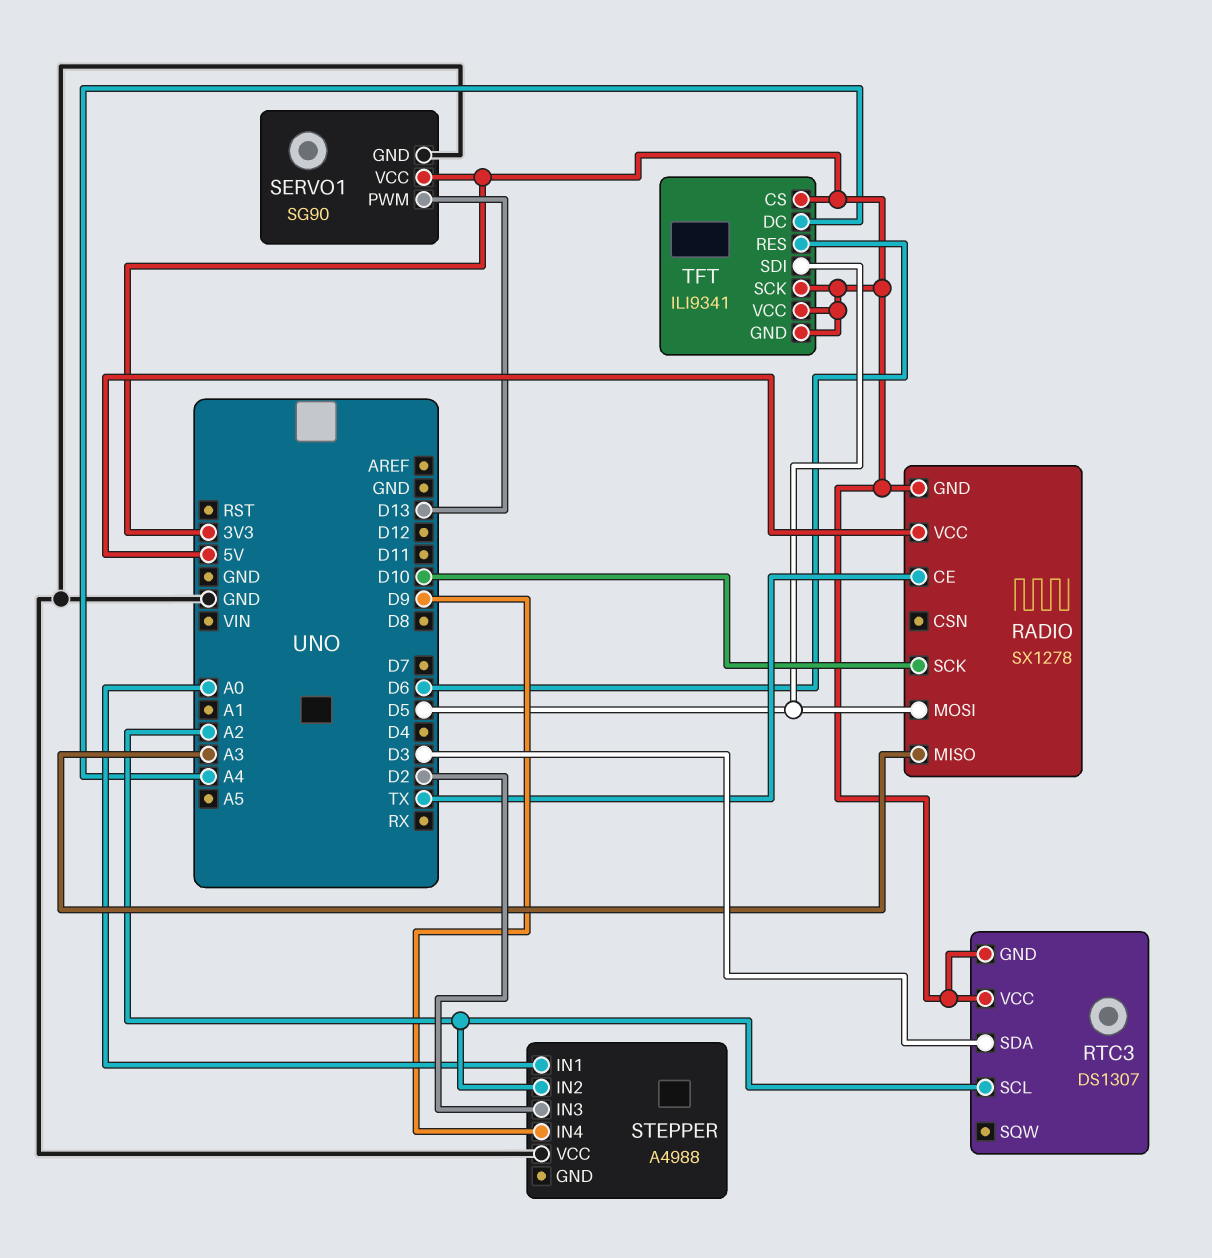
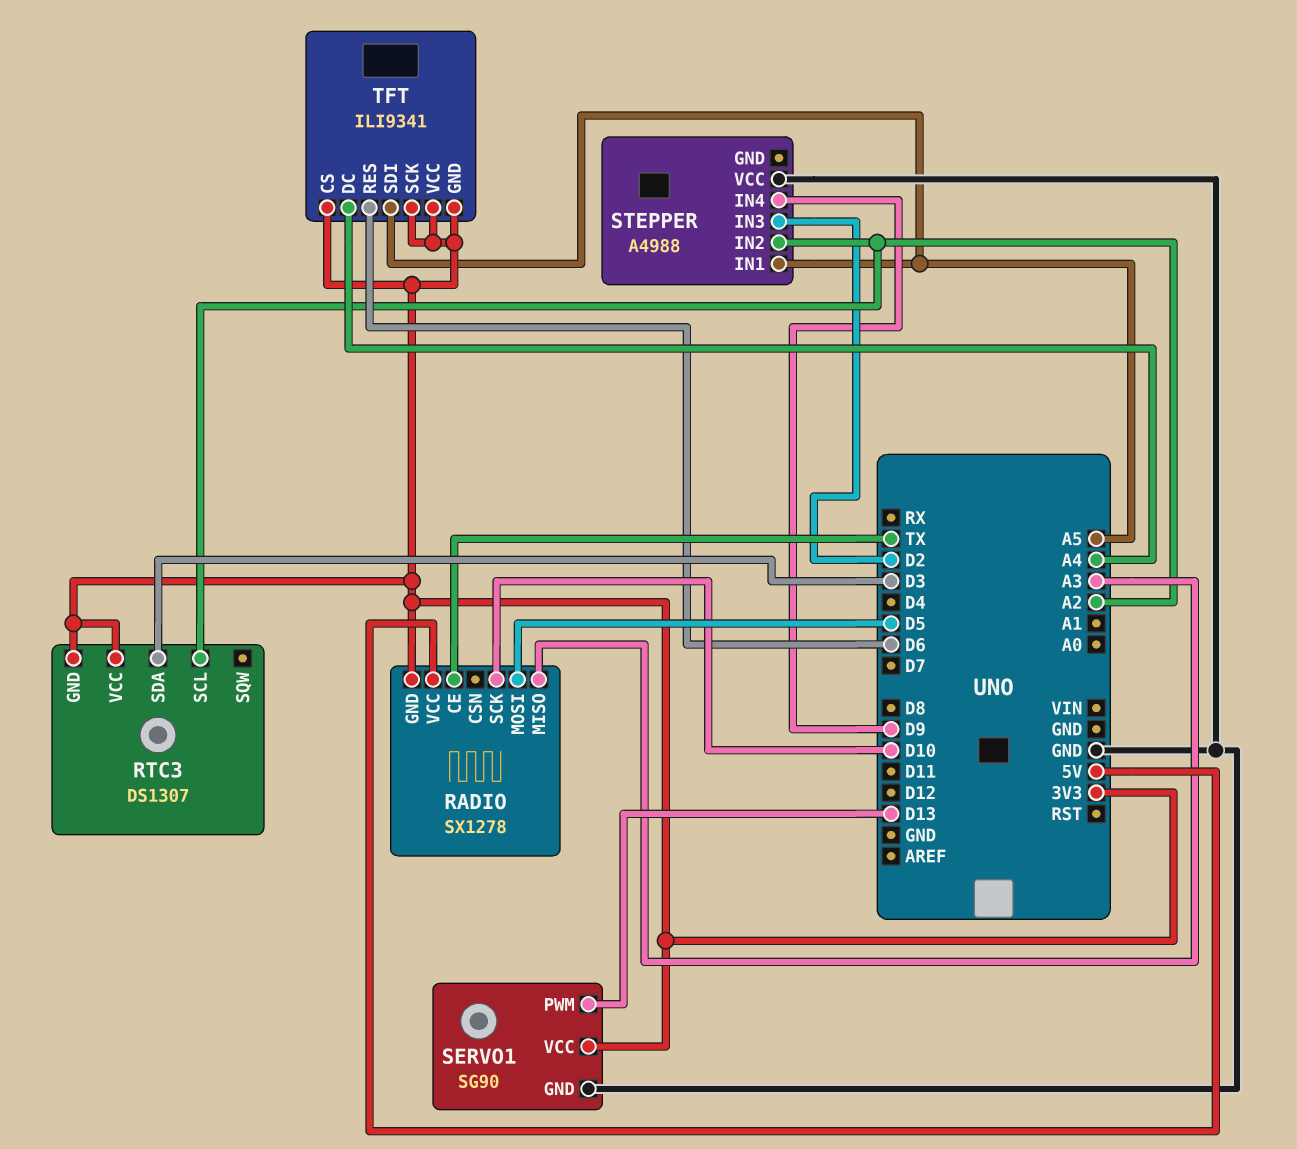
STEPPER pin IN1: A0 -> A5
TFT pin SDI: D5 -> A5

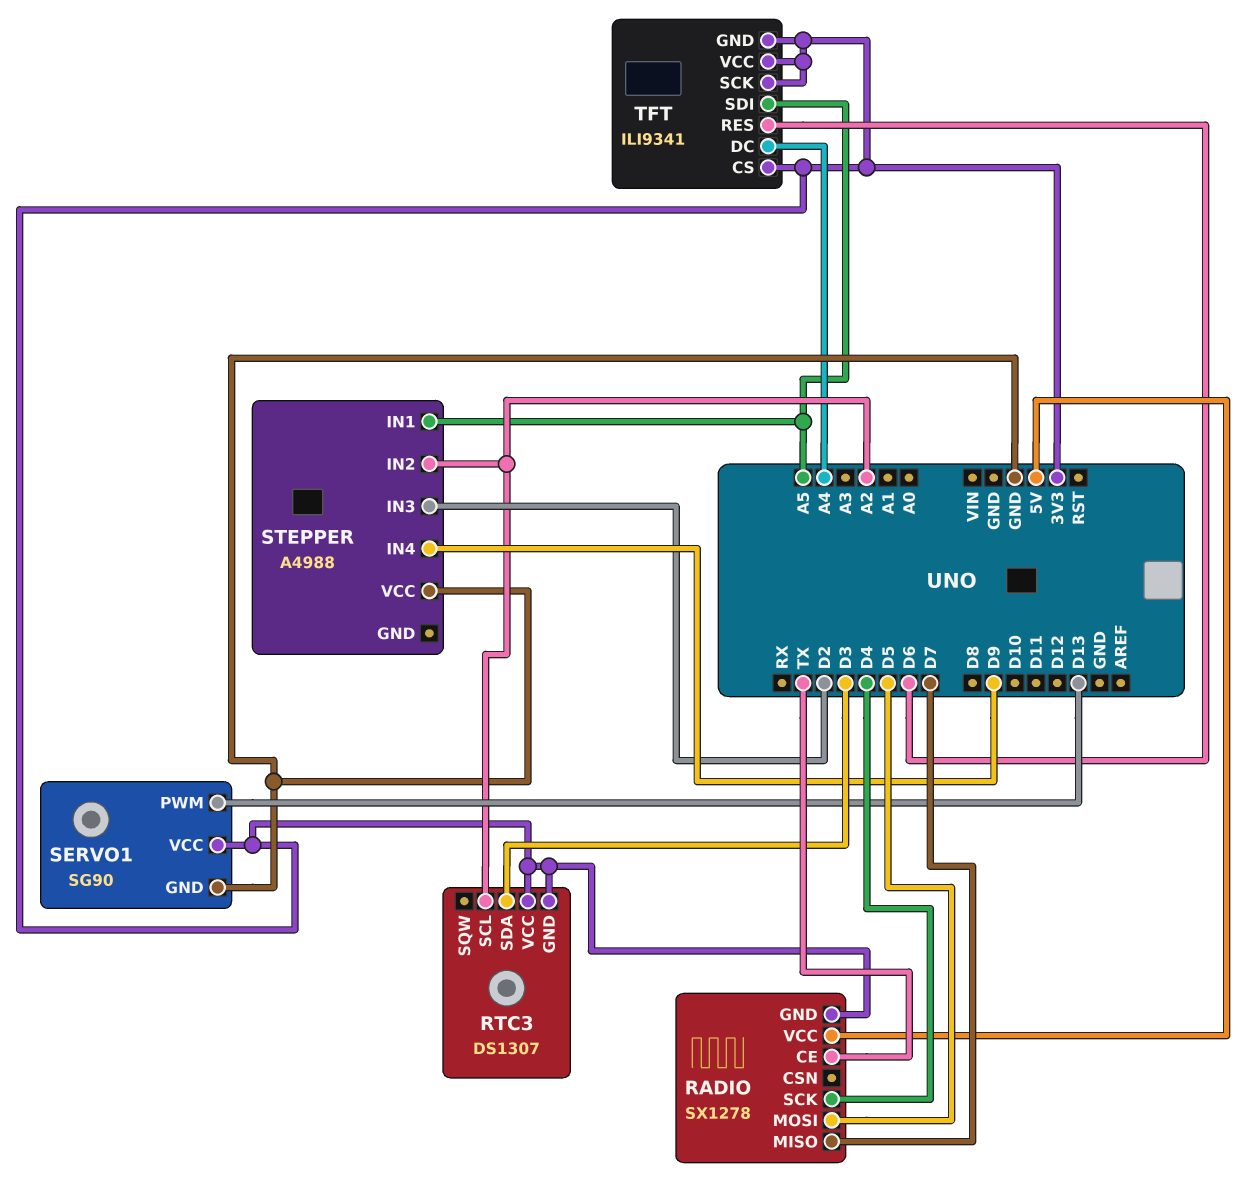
RADIO pin MISO: A3 -> D7
RADIO pin SCK: D10 -> D4

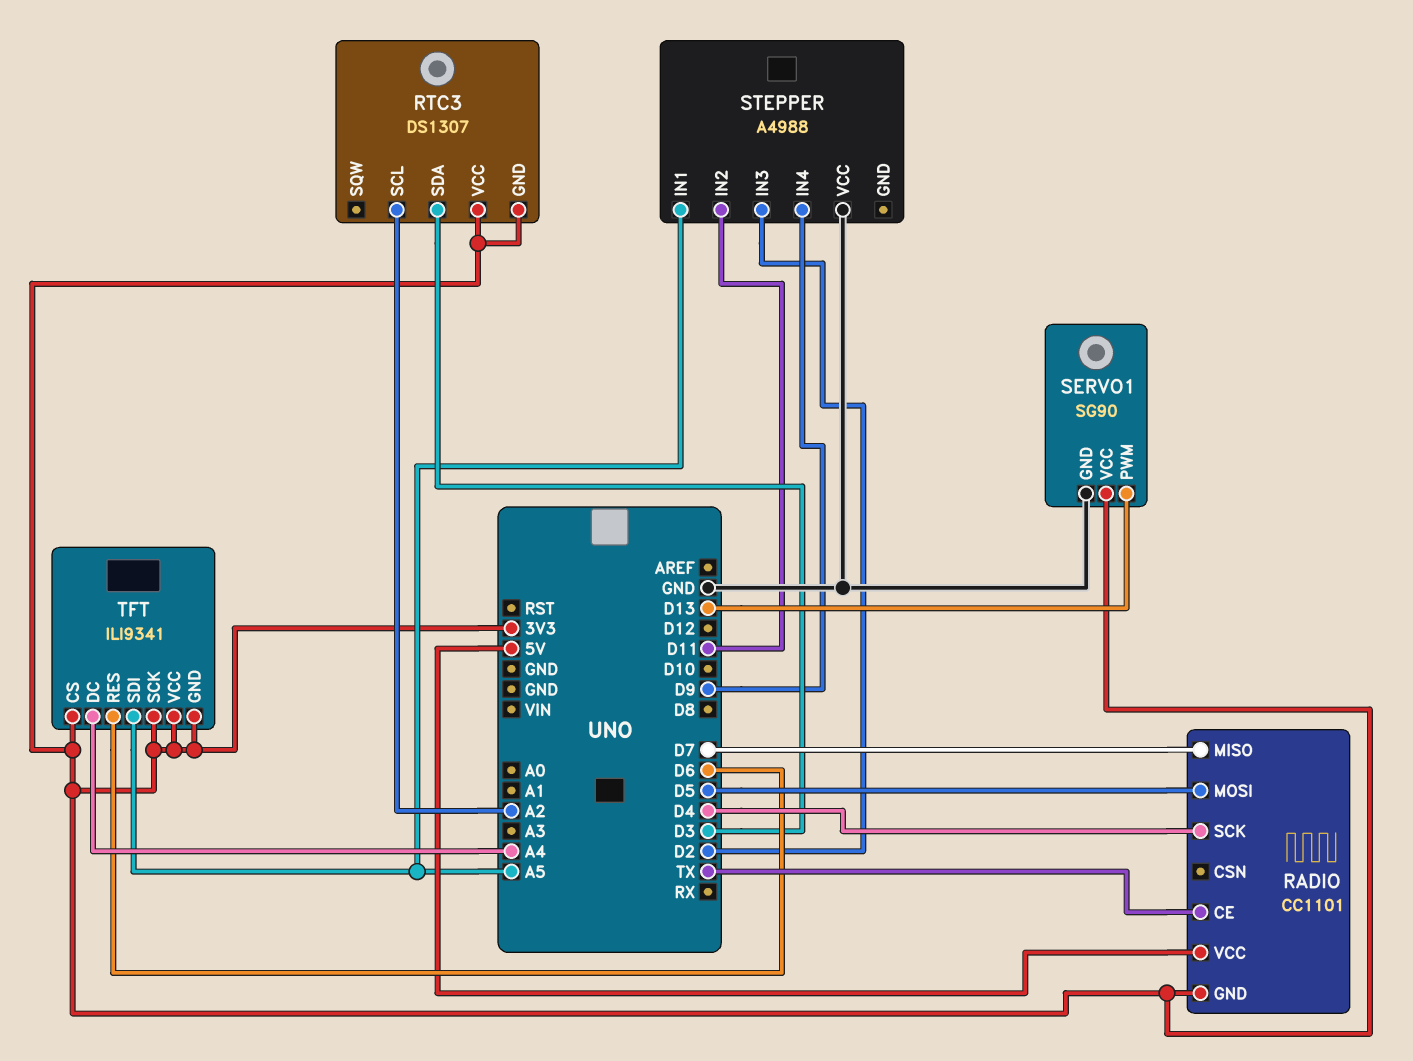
RADIO: SX1278 -> CC1101
STEPPER pin IN2: A2 -> D11

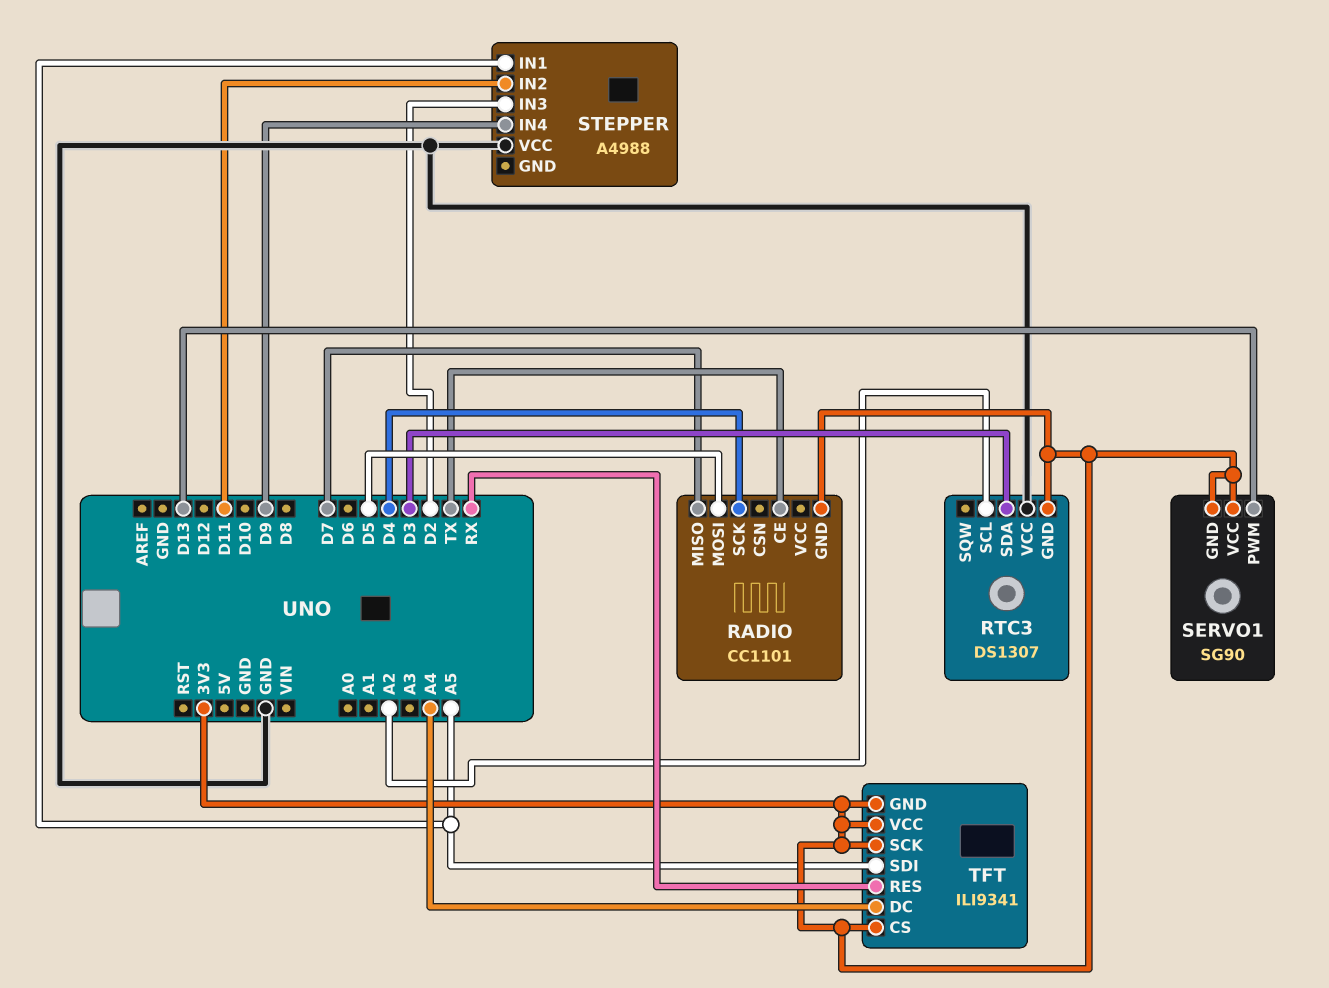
RADIO pin VCC: 5V -> none
RTC3 pin VCC: 3V3 -> GND
SERVO1 pin GND: GND -> 3V3
TFT pin RES: D6 -> RX

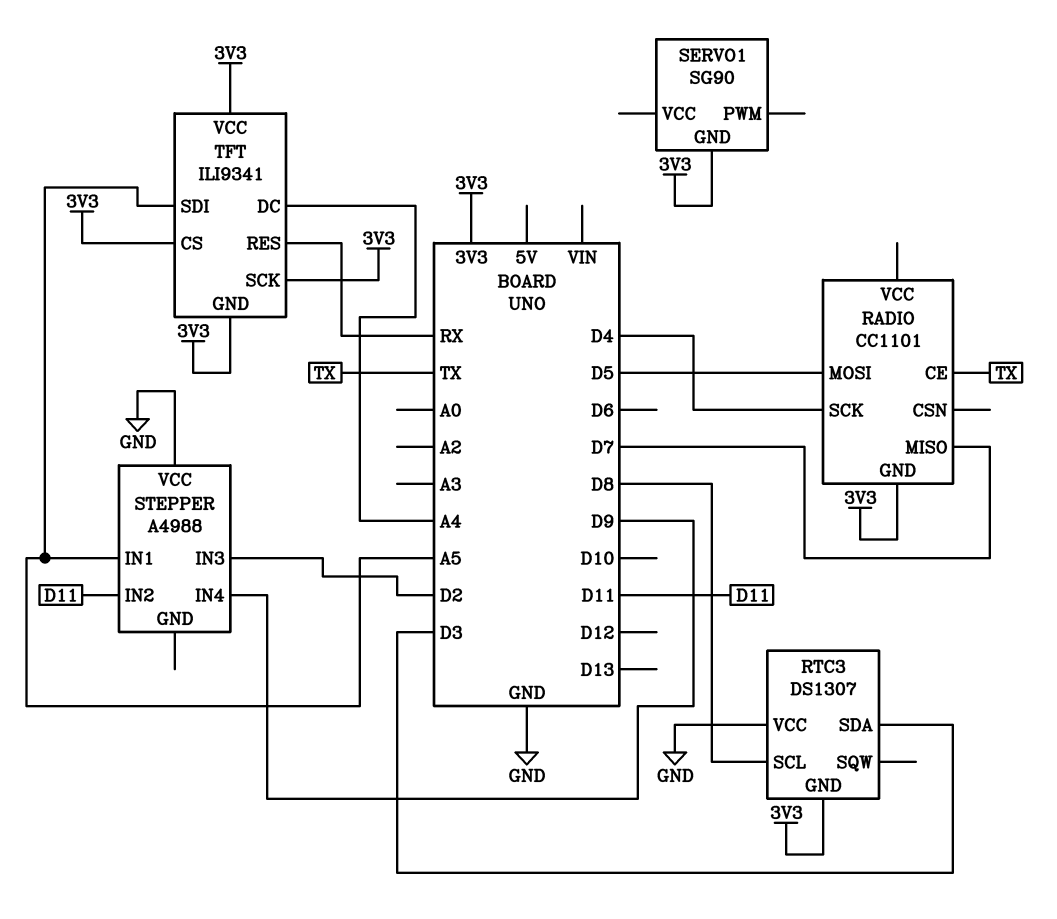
RTC3 pin SCL: A2 -> D8
SERVO1 pin PWM: D13 -> none
SERVO1 pin VCC: 3V3 -> none

